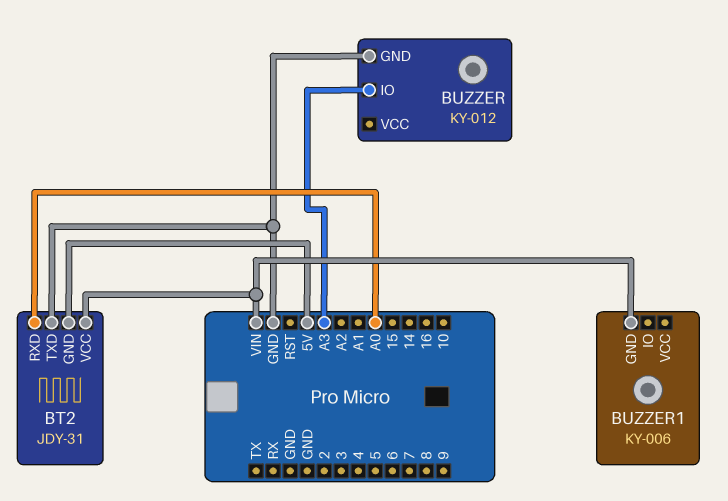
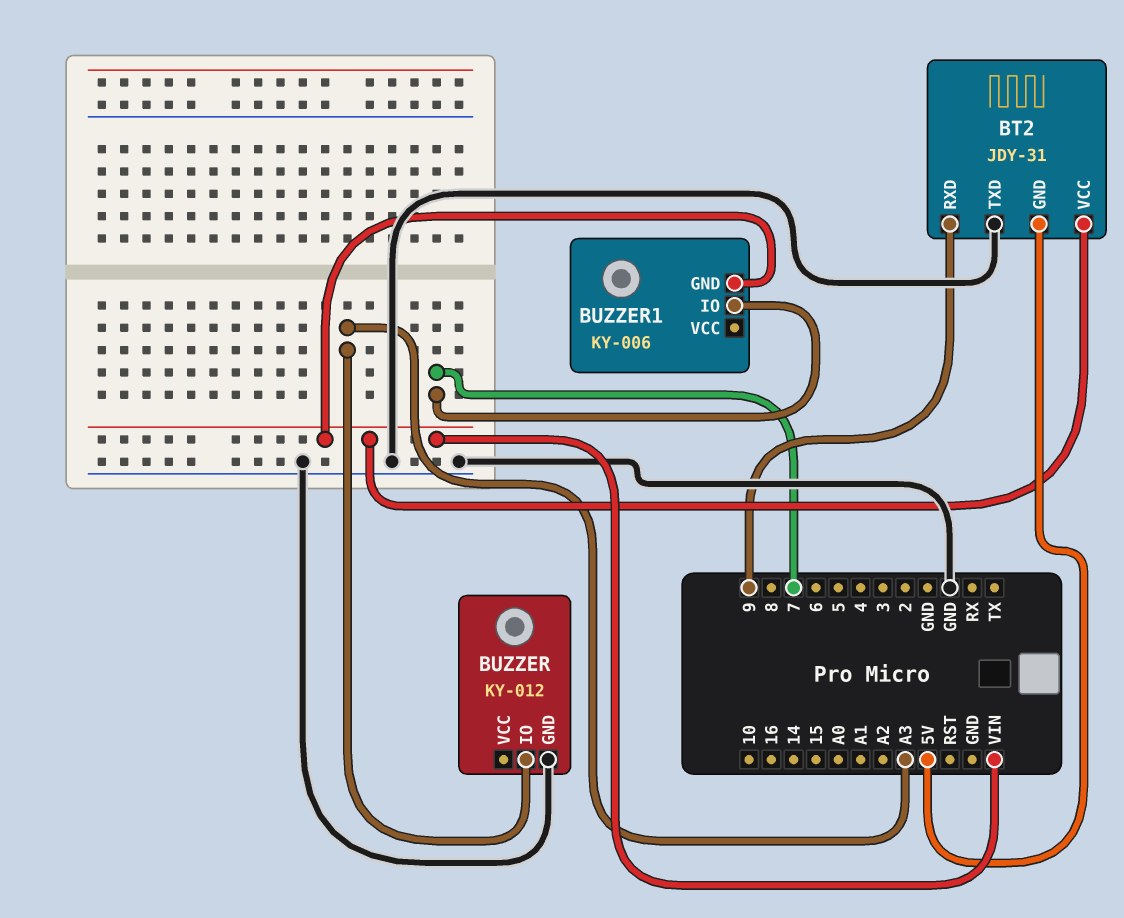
BT2 pin RXD: A0 -> 9
BUZZER1 pin IO: none -> 7

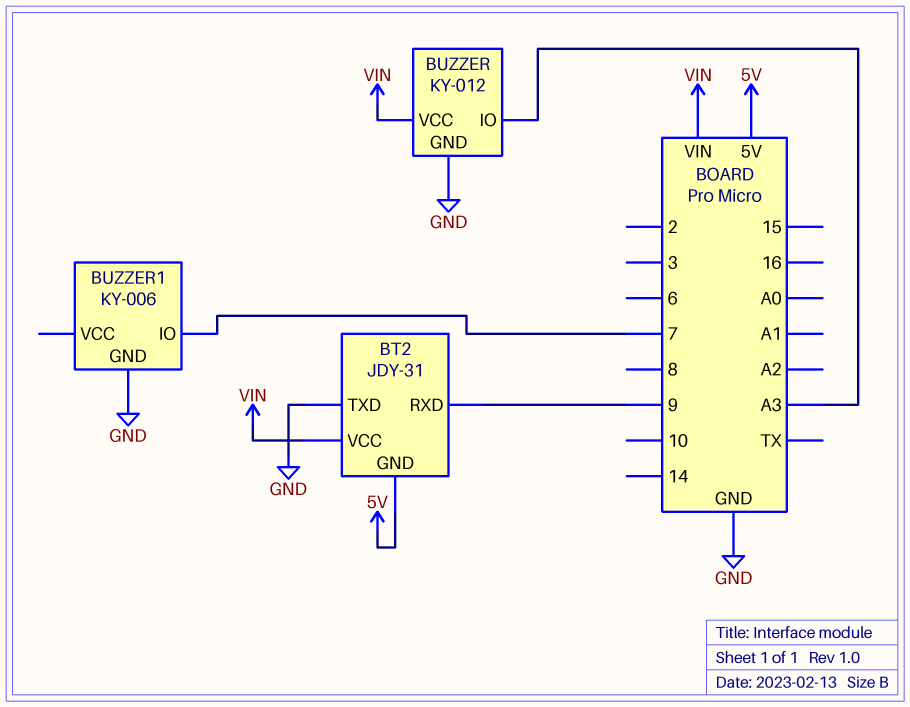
BUZZER pin VCC: none -> VIN
BUZZER1 pin GND: VIN -> GND

